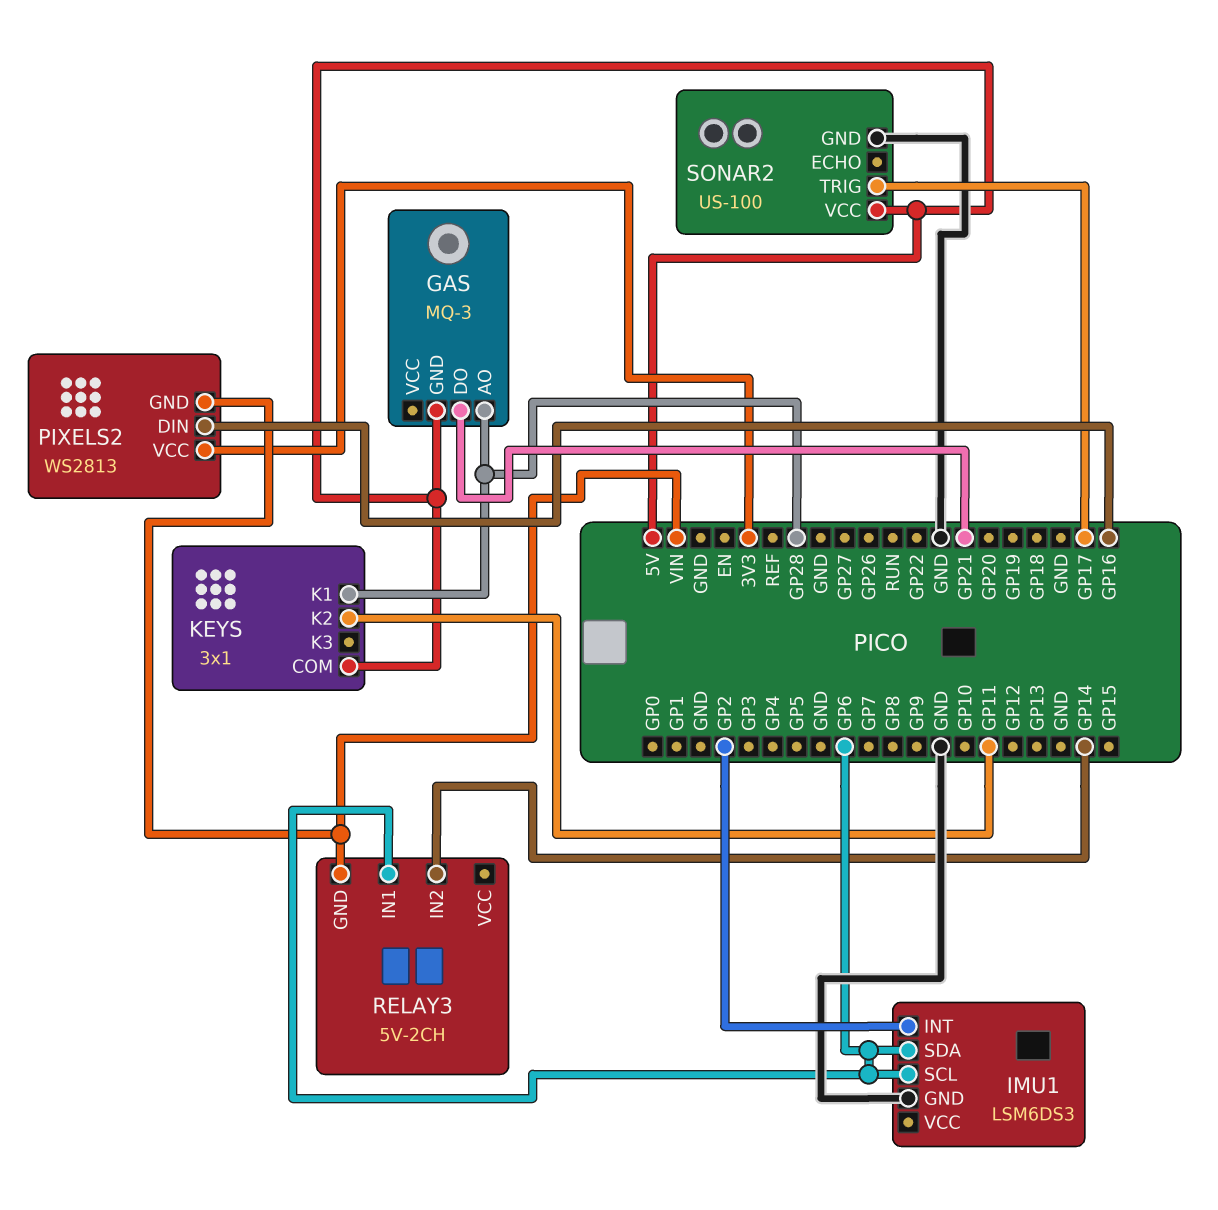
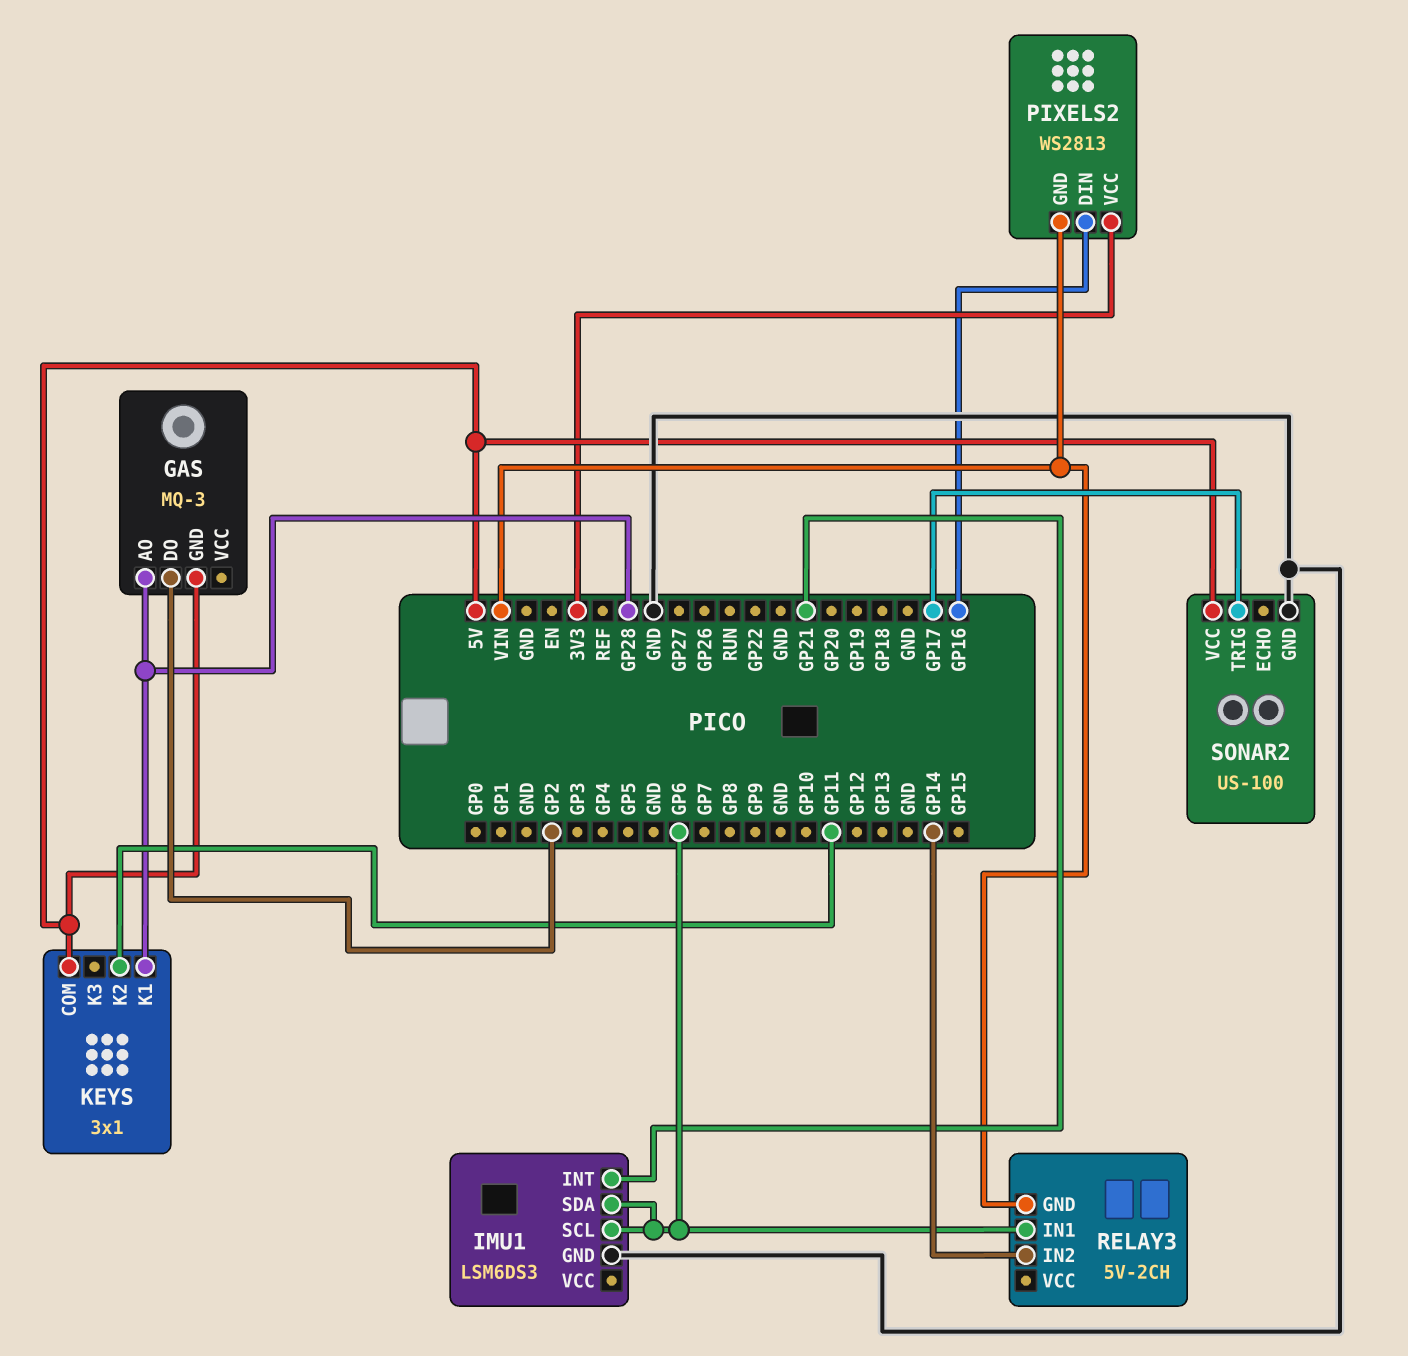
GAS pin DO: GP21 -> GP2
IMU1 pin INT: GP2 -> GP21

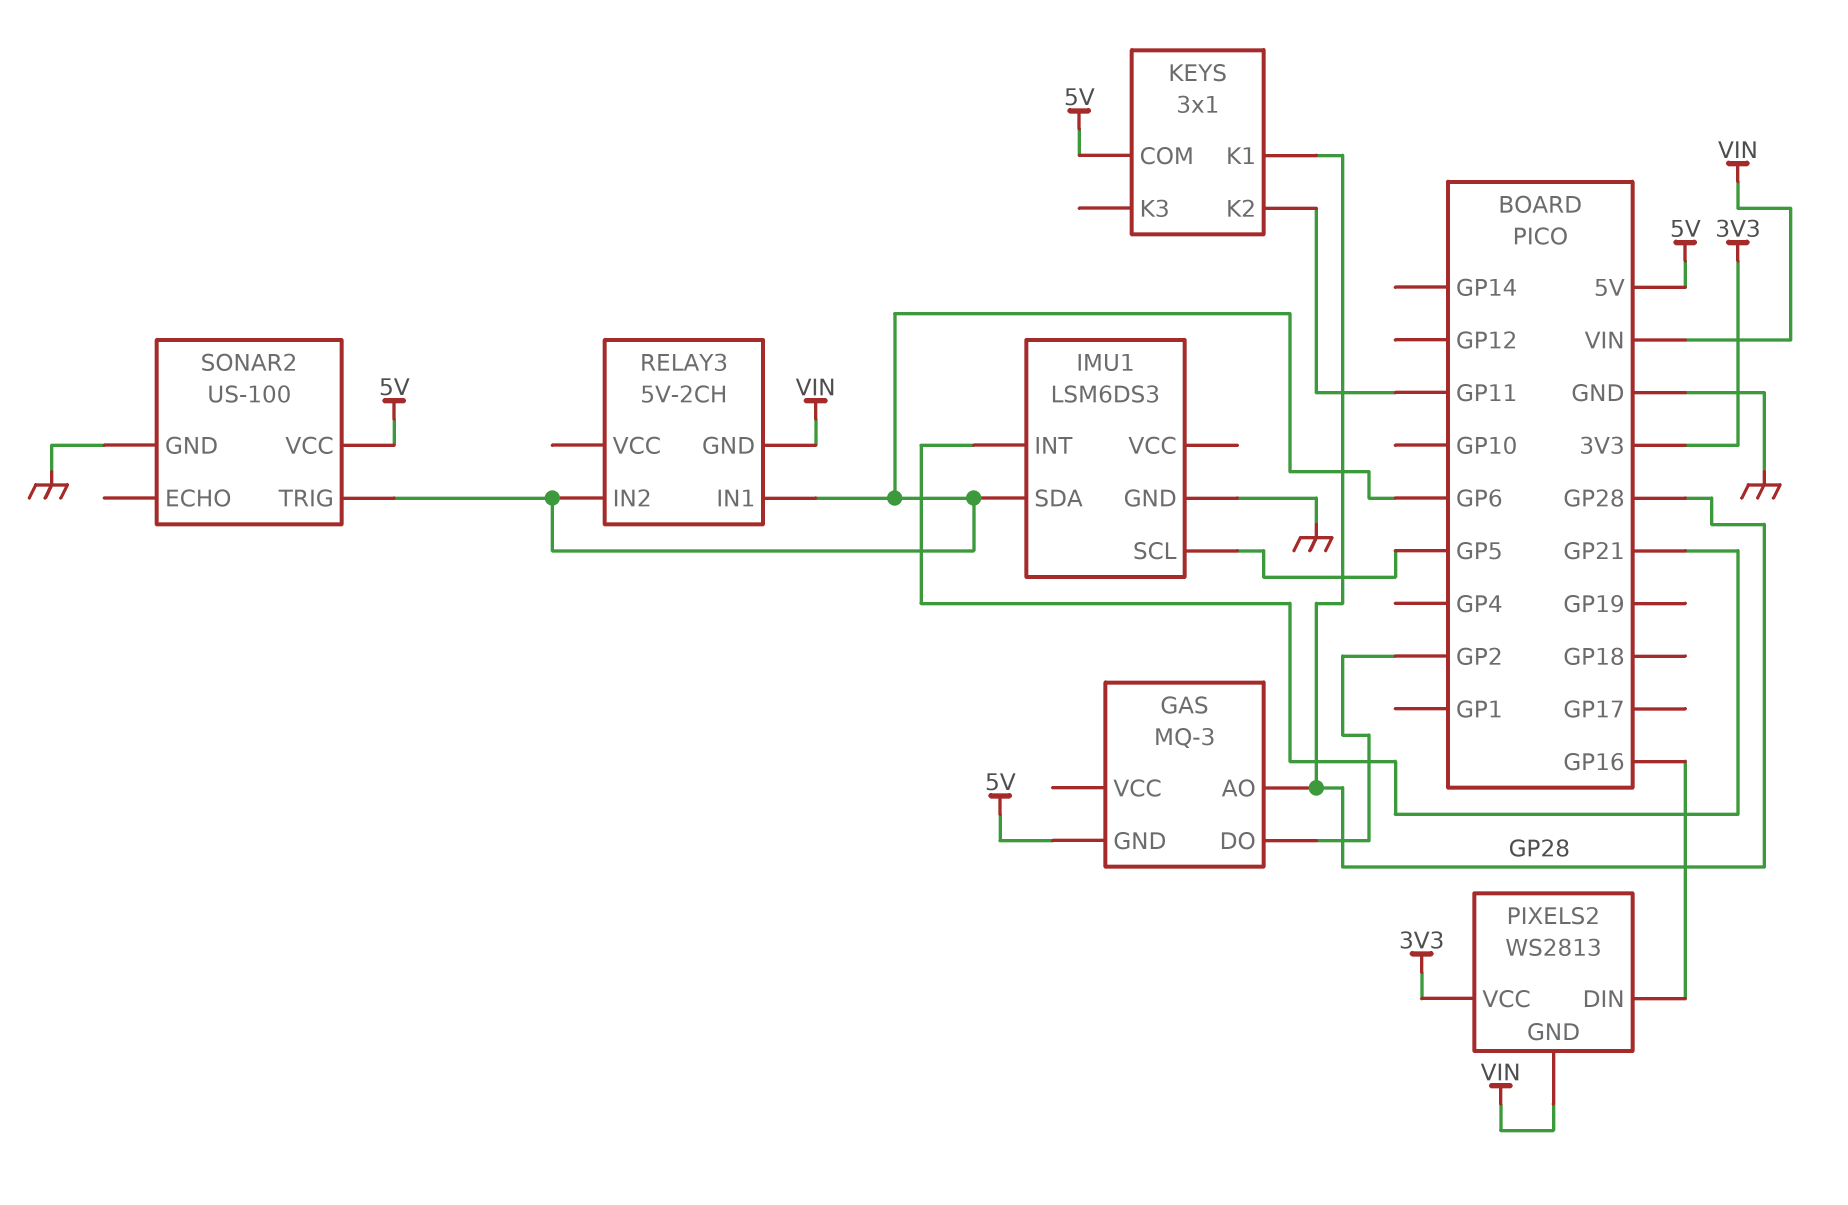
IMU1 pin SCL: GP6 -> GP5
RELAY3 pin IN2: GP14 -> GP6
SONAR2 pin TRIG: GP17 -> GP6

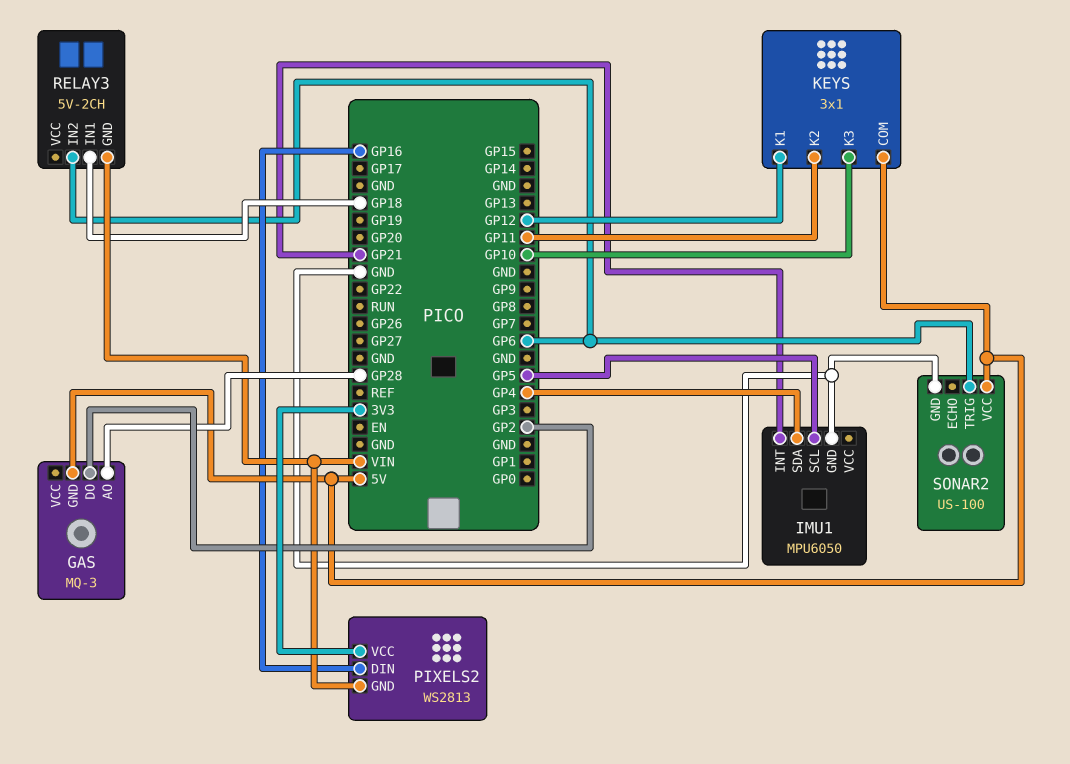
IMU1: LSM6DS3 -> MPU6050
IMU1 pin SDA: GP6 -> GP4
KEYS pin K1: GP28 -> GP12
KEYS pin K3: none -> GP10
RELAY3 pin IN1: GP6 -> GP18

